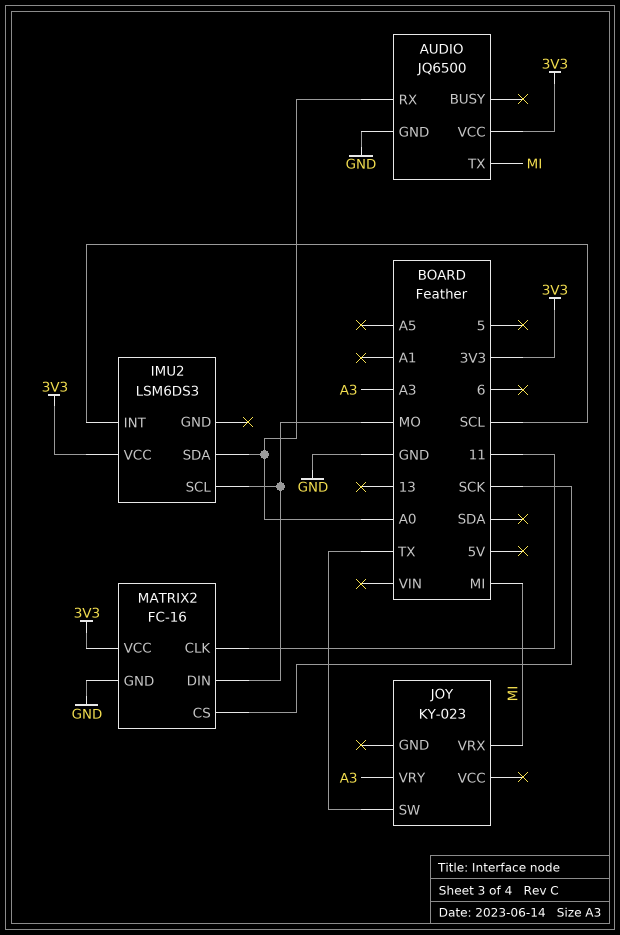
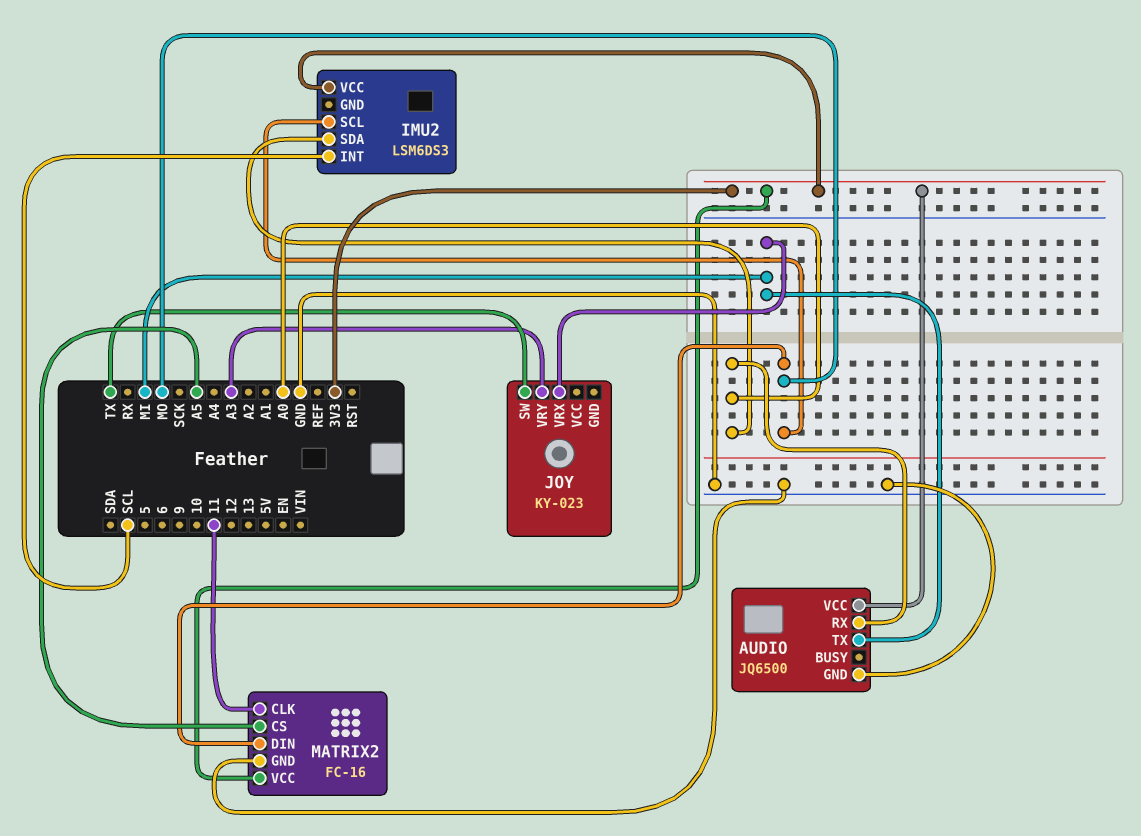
MATRIX2 pin CS: SCK -> A5

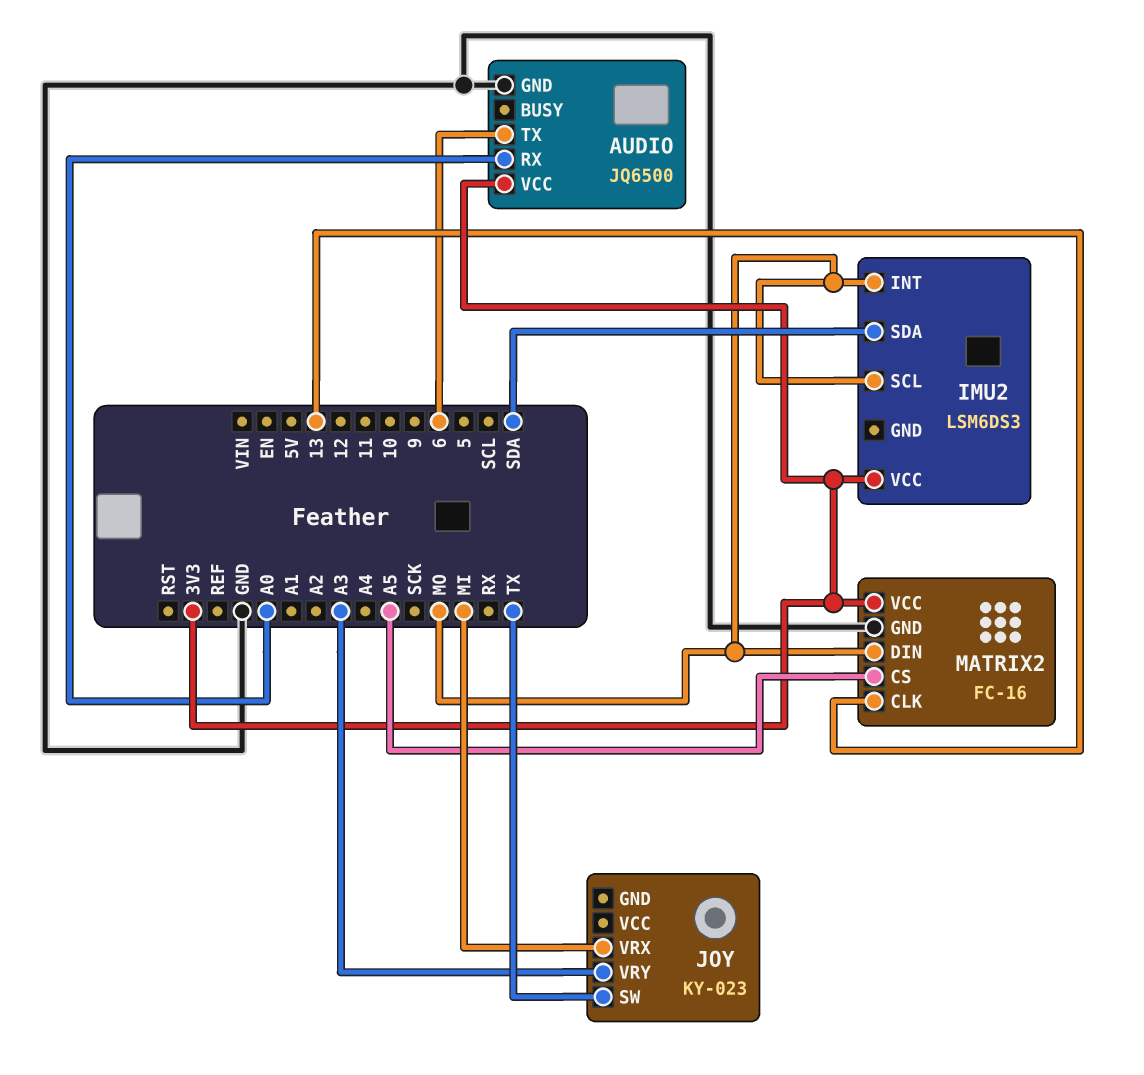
AUDIO pin TX: MI -> 6
IMU2 pin INT: SCL -> MO
IMU2 pin SDA: A0 -> SDA
MATRIX2 pin CLK: 11 -> 13

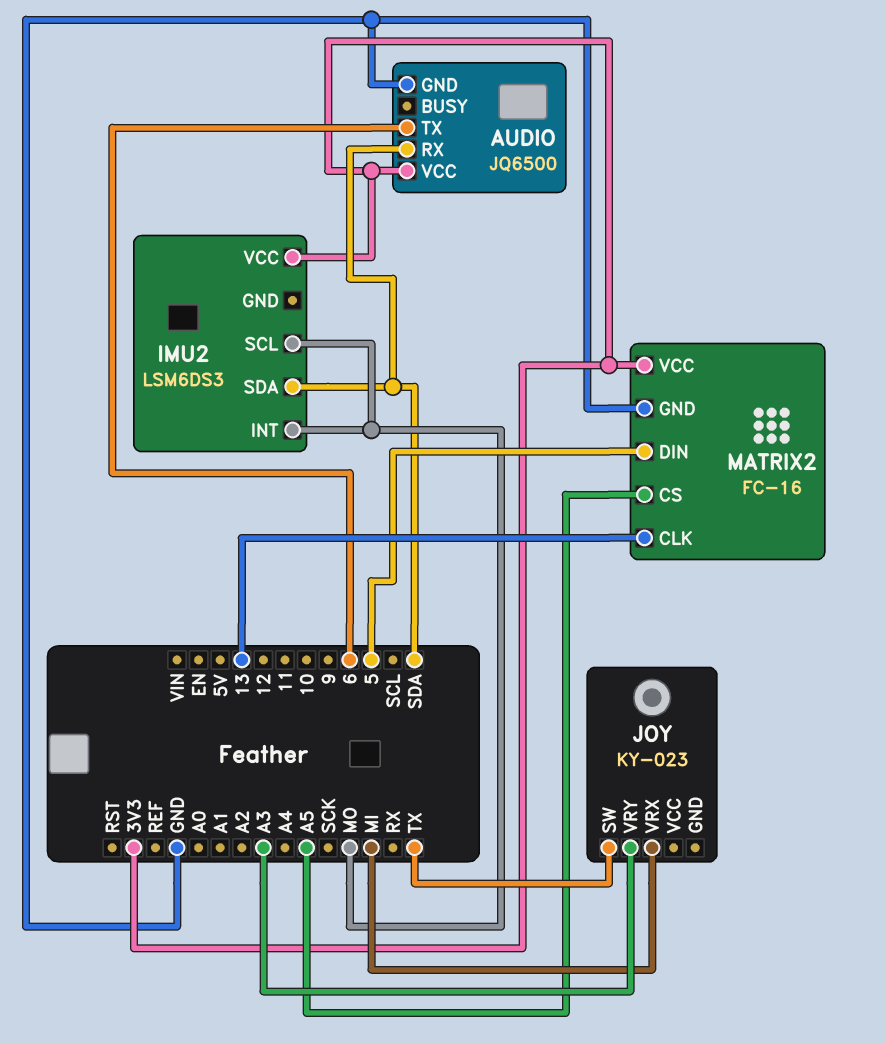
AUDIO pin RX: A0 -> SDA
MATRIX2 pin DIN: MO -> 5

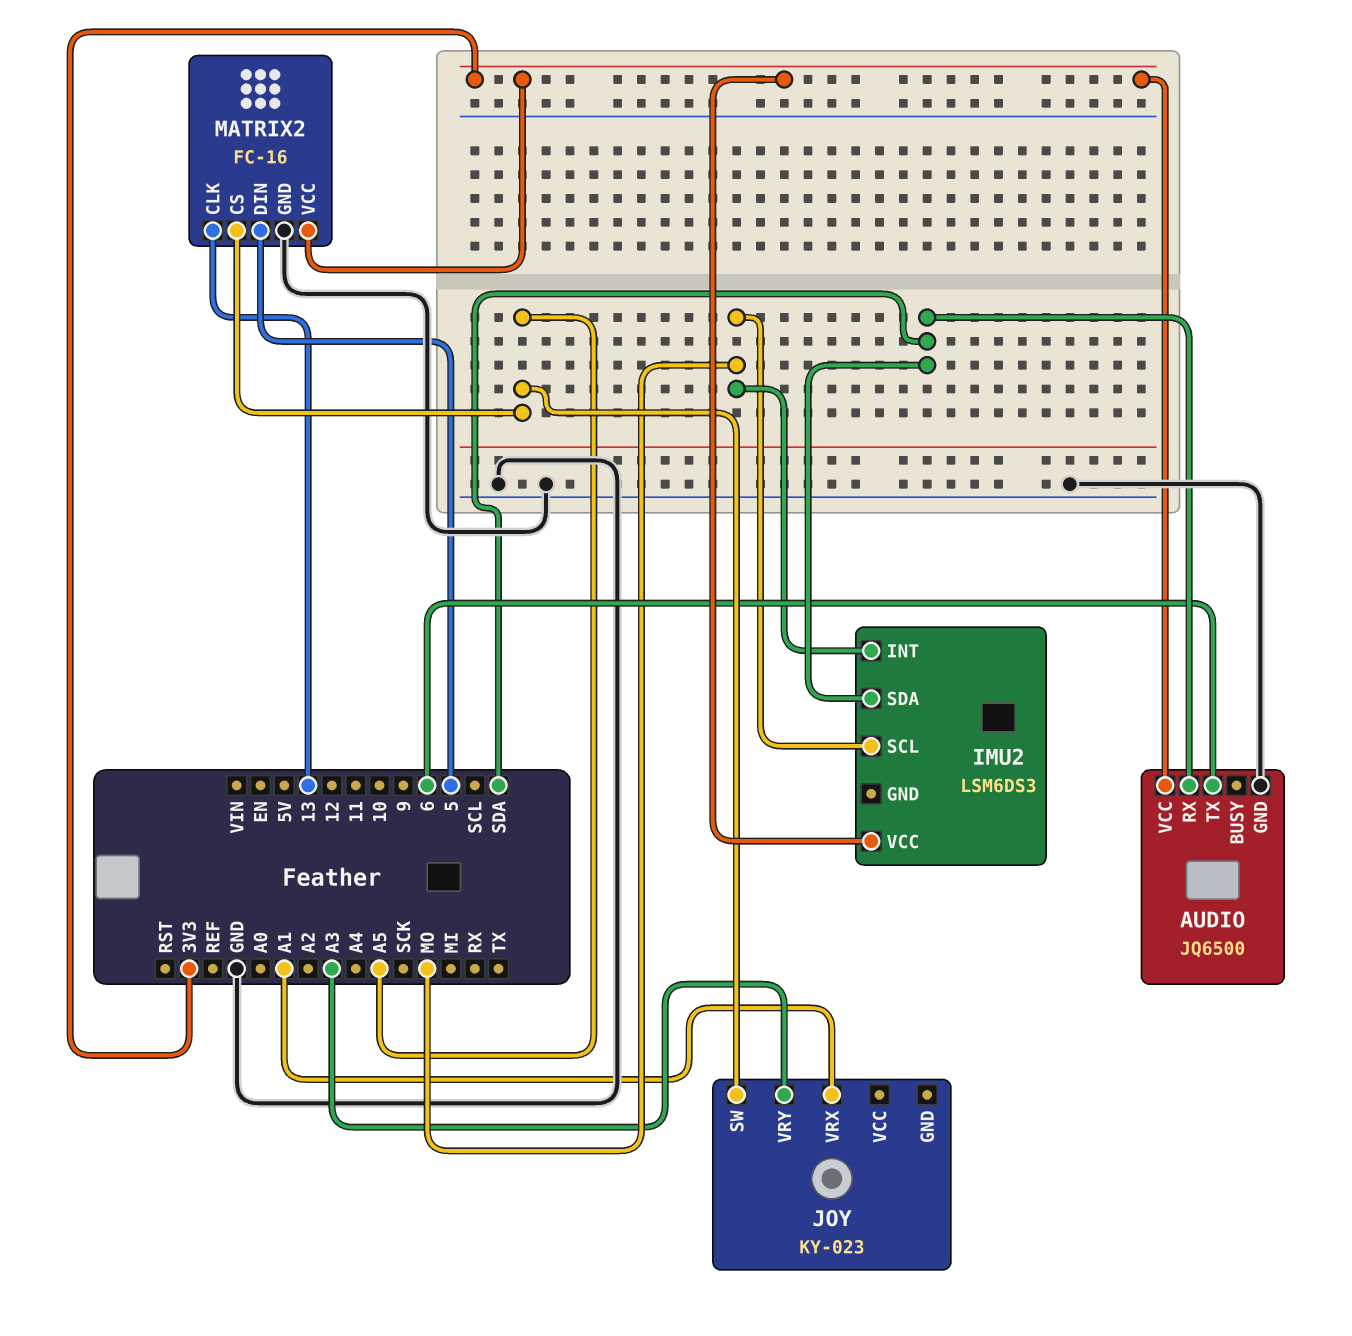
JOY pin SW: TX -> A5
JOY pin VRX: MI -> A1

